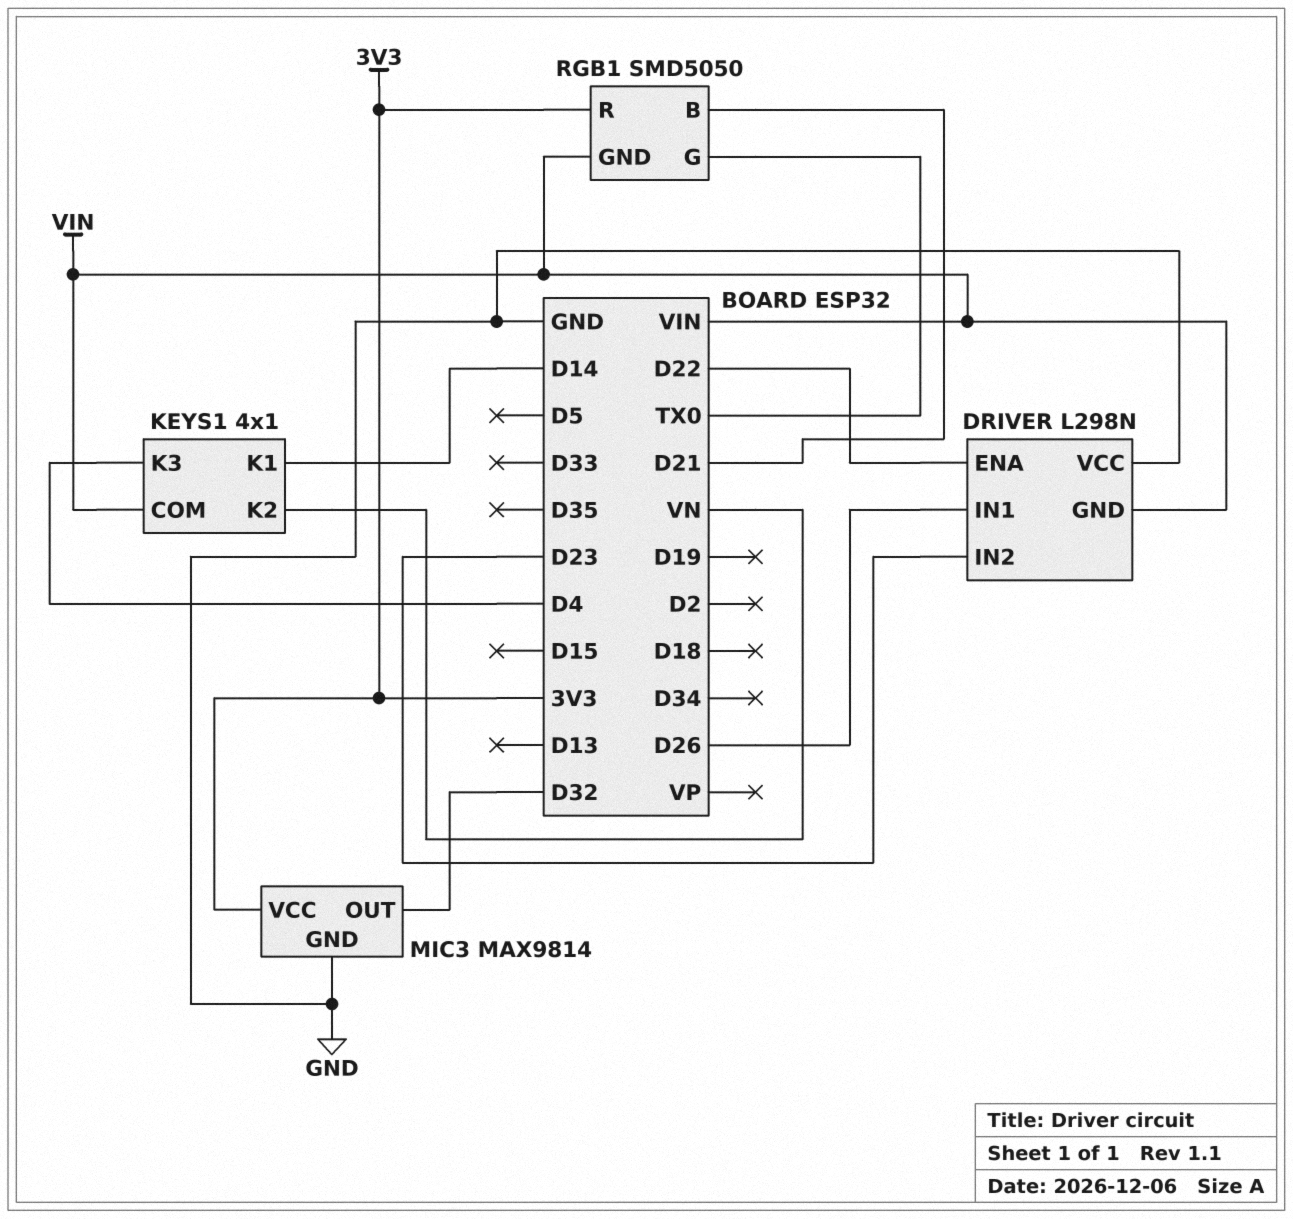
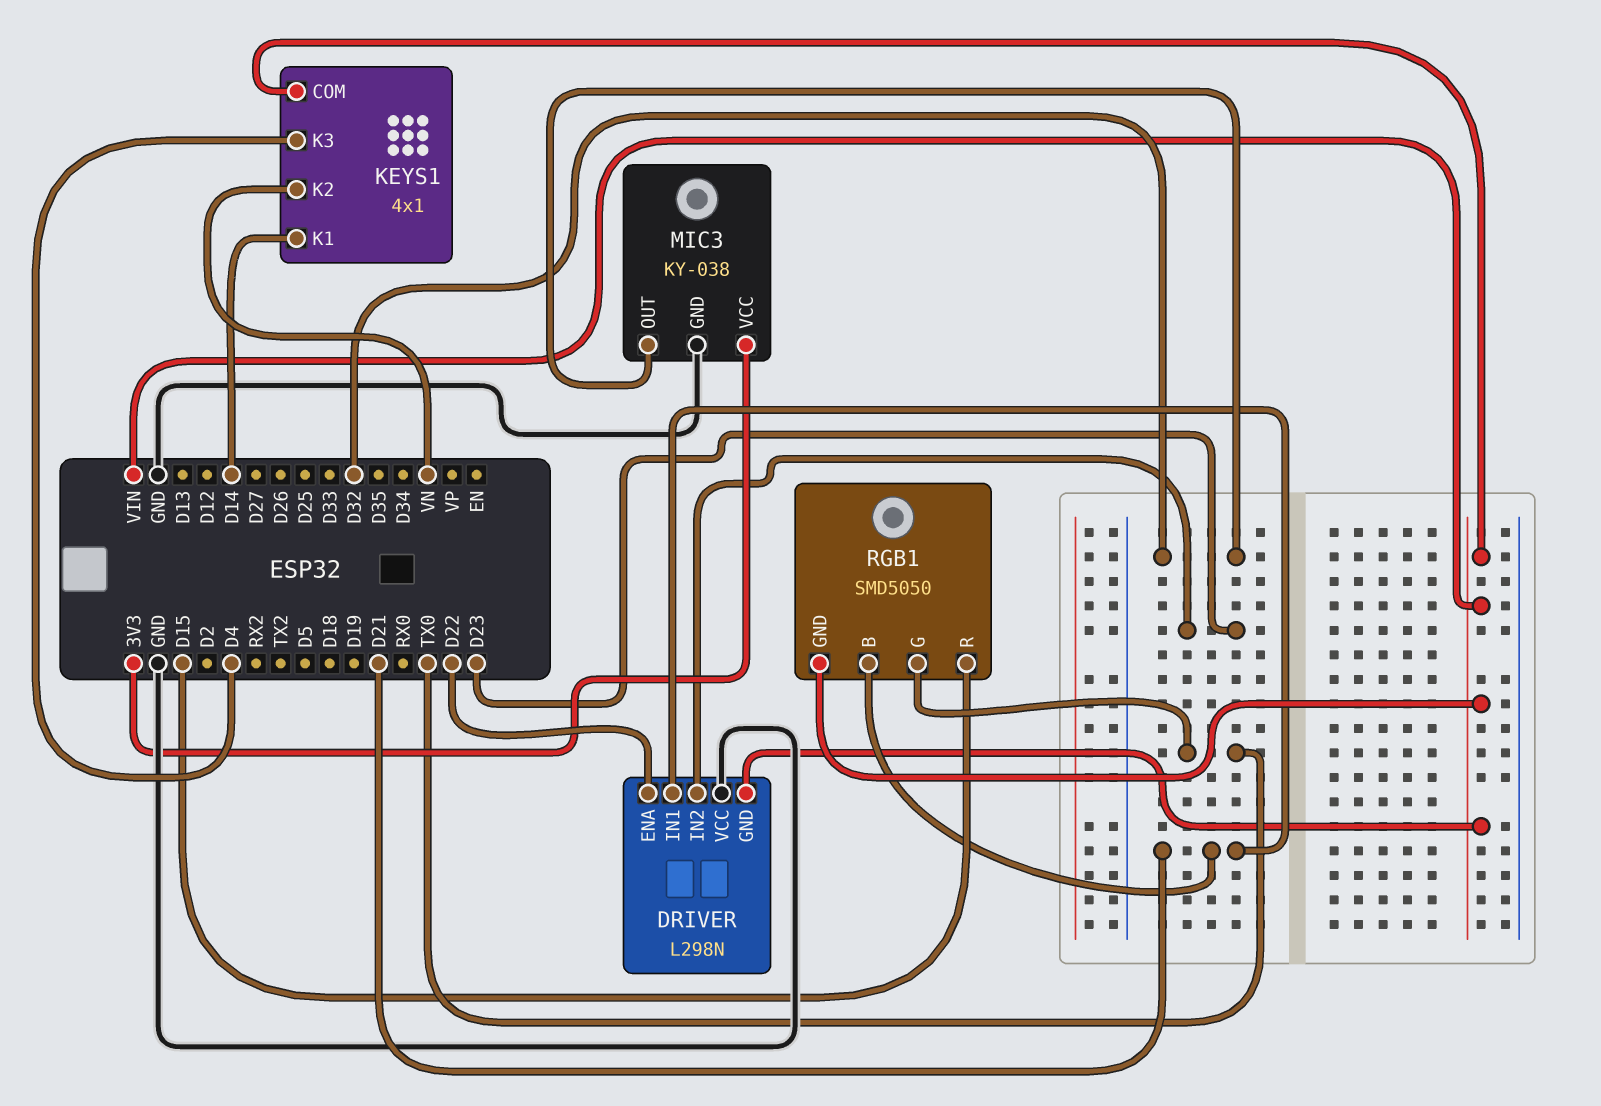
DRIVER pin IN1: D26 -> D21
MIC3: MAX9814 -> KY-038
RGB1 pin R: 3V3 -> D15

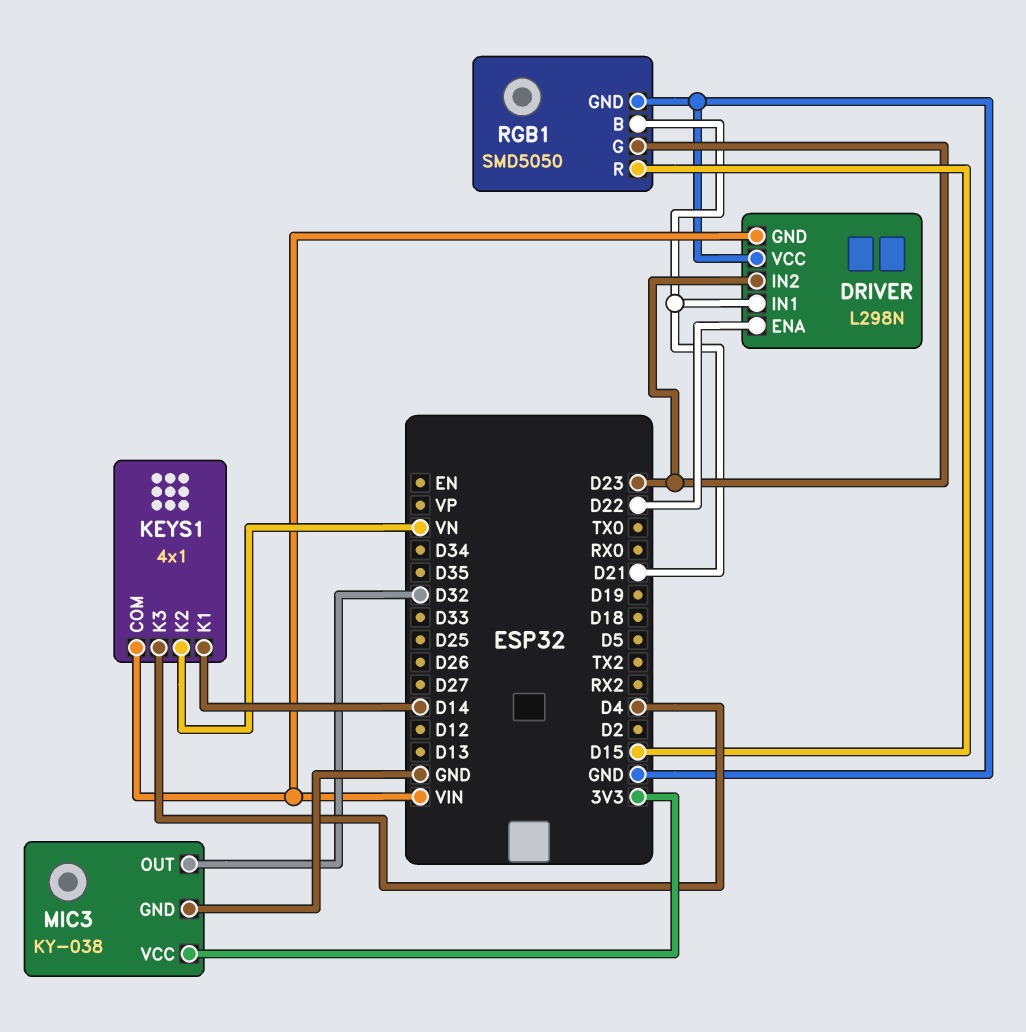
RGB1 pin G: TX0 -> D23
RGB1 pin GND: VIN -> GND

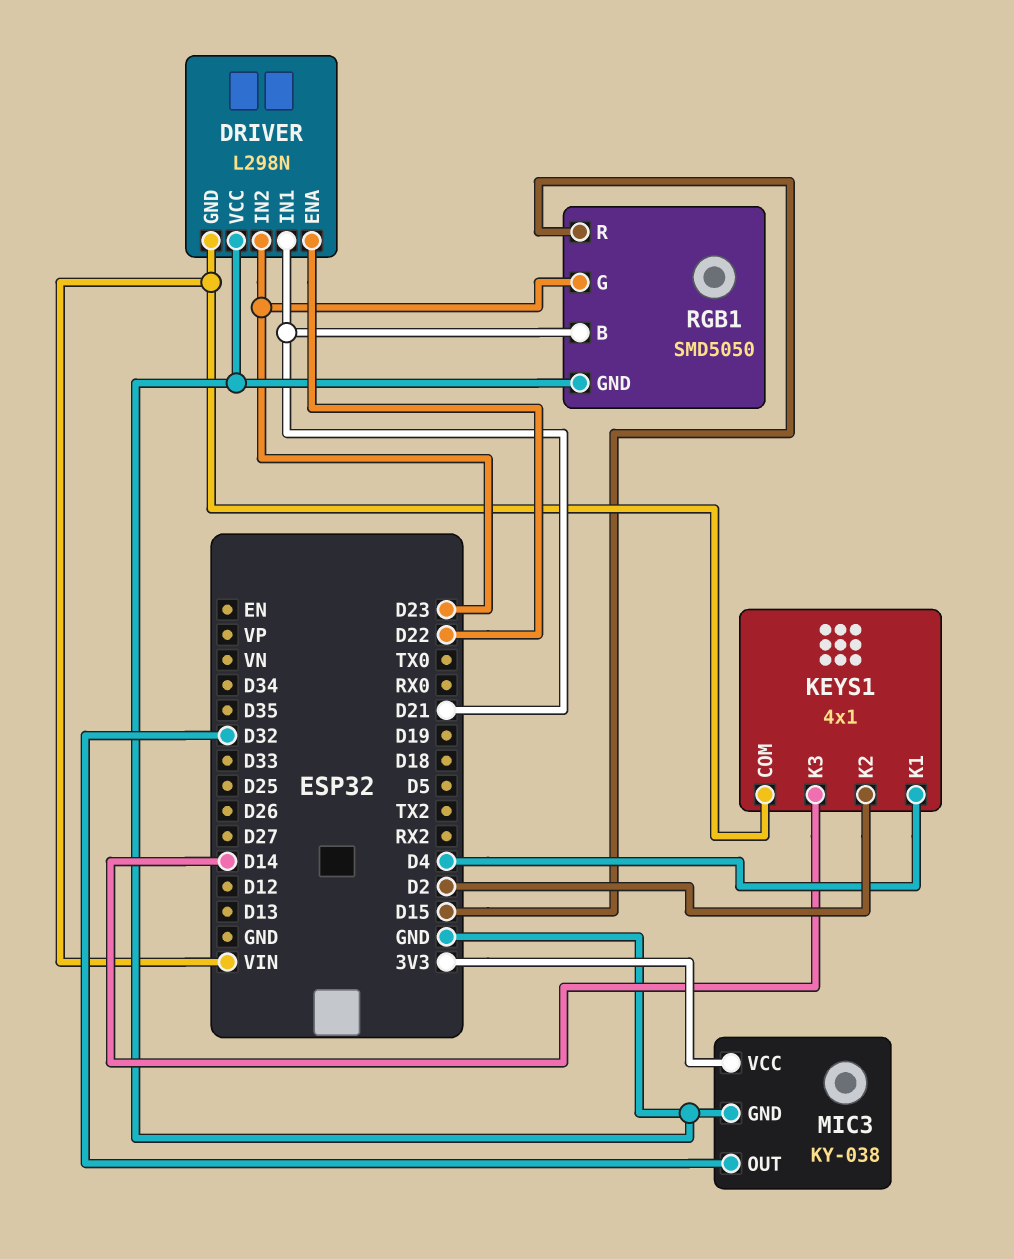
KEYS1 pin K1: D14 -> D4
KEYS1 pin K2: VN -> D2
KEYS1 pin K3: D4 -> D14

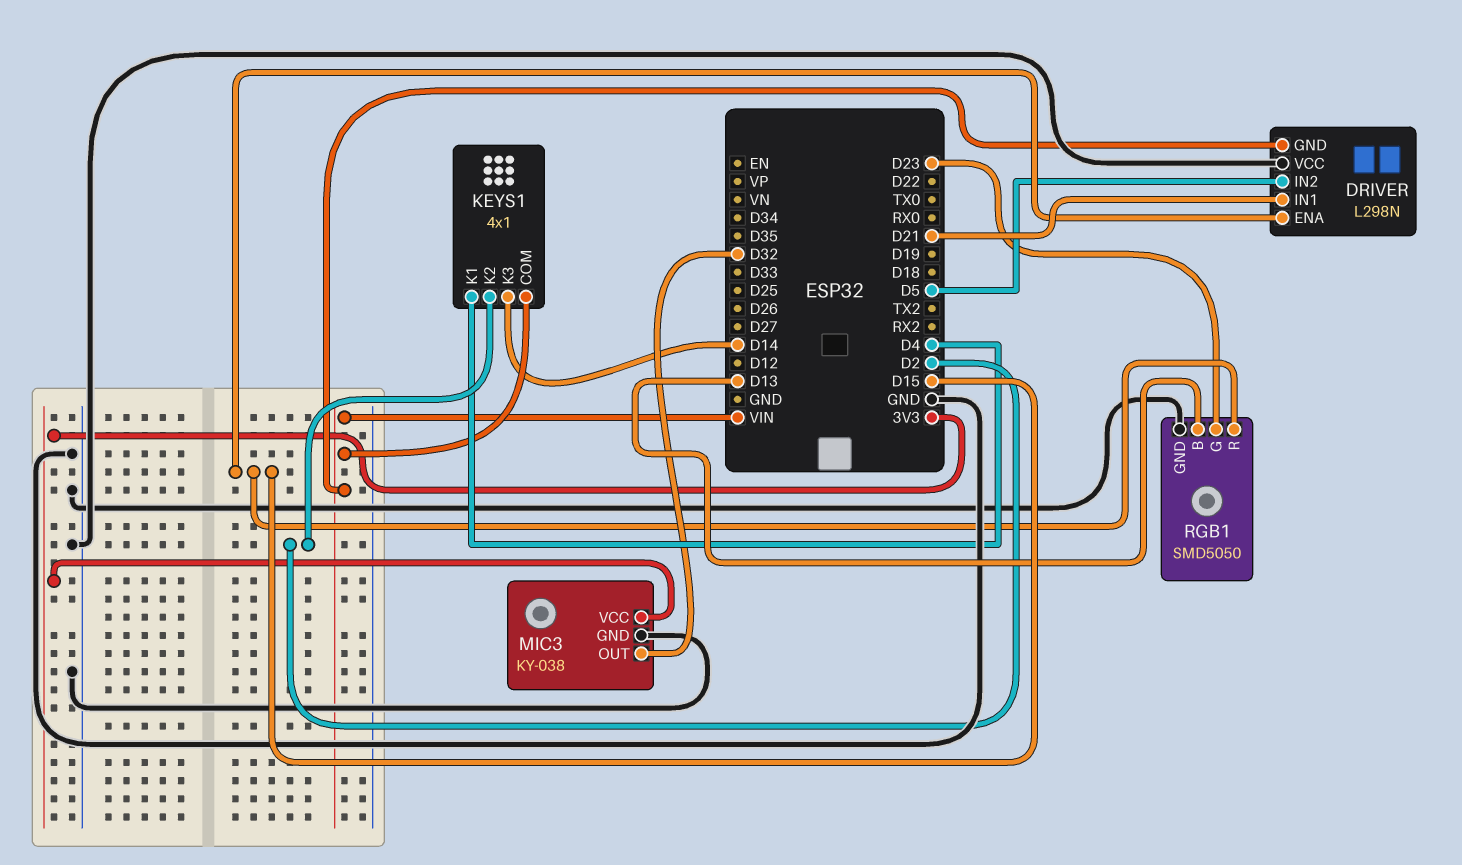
DRIVER pin ENA: D22 -> D15
DRIVER pin IN2: D23 -> D5
RGB1 pin B: D21 -> D13

